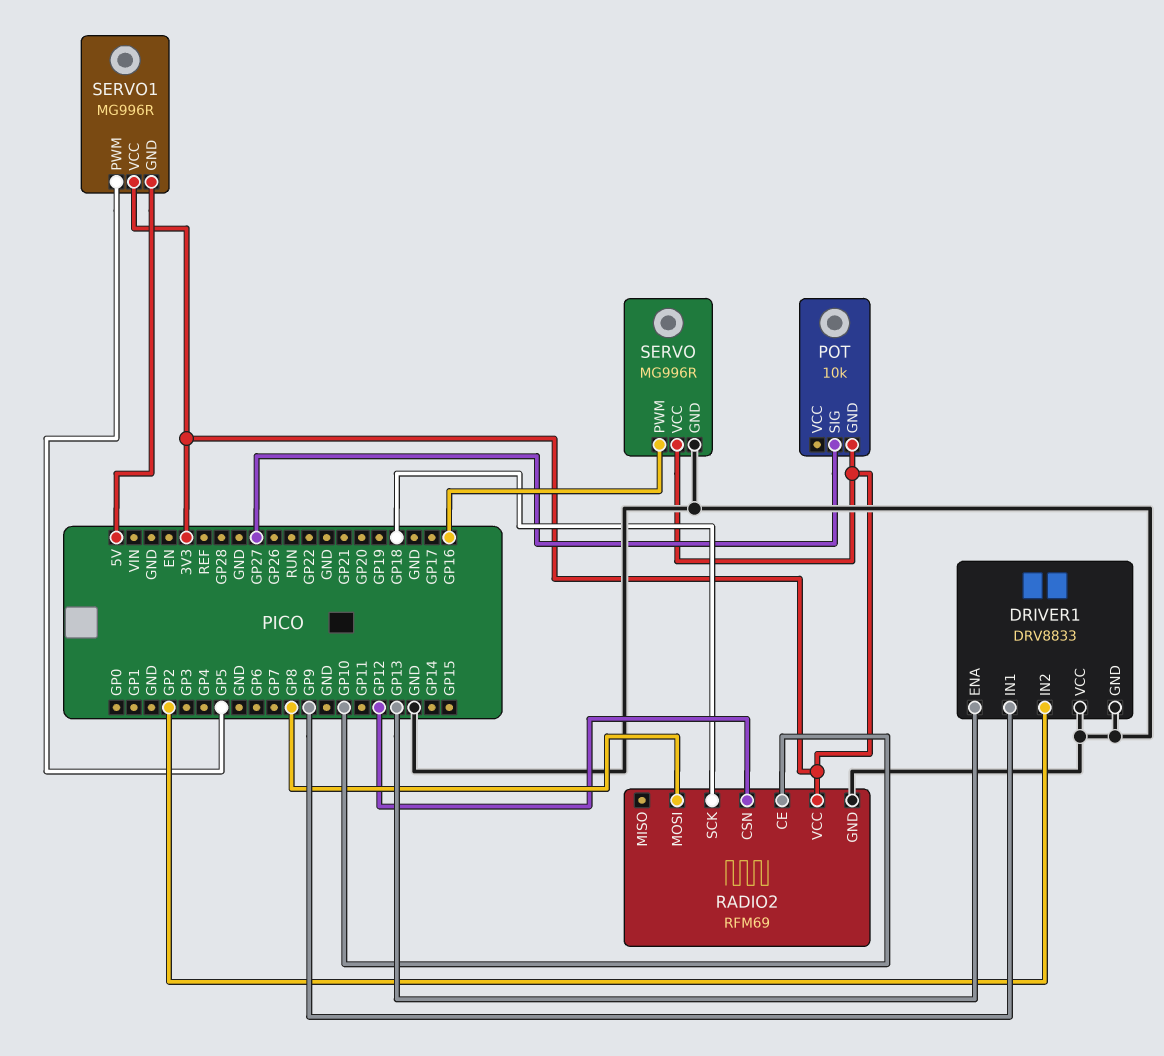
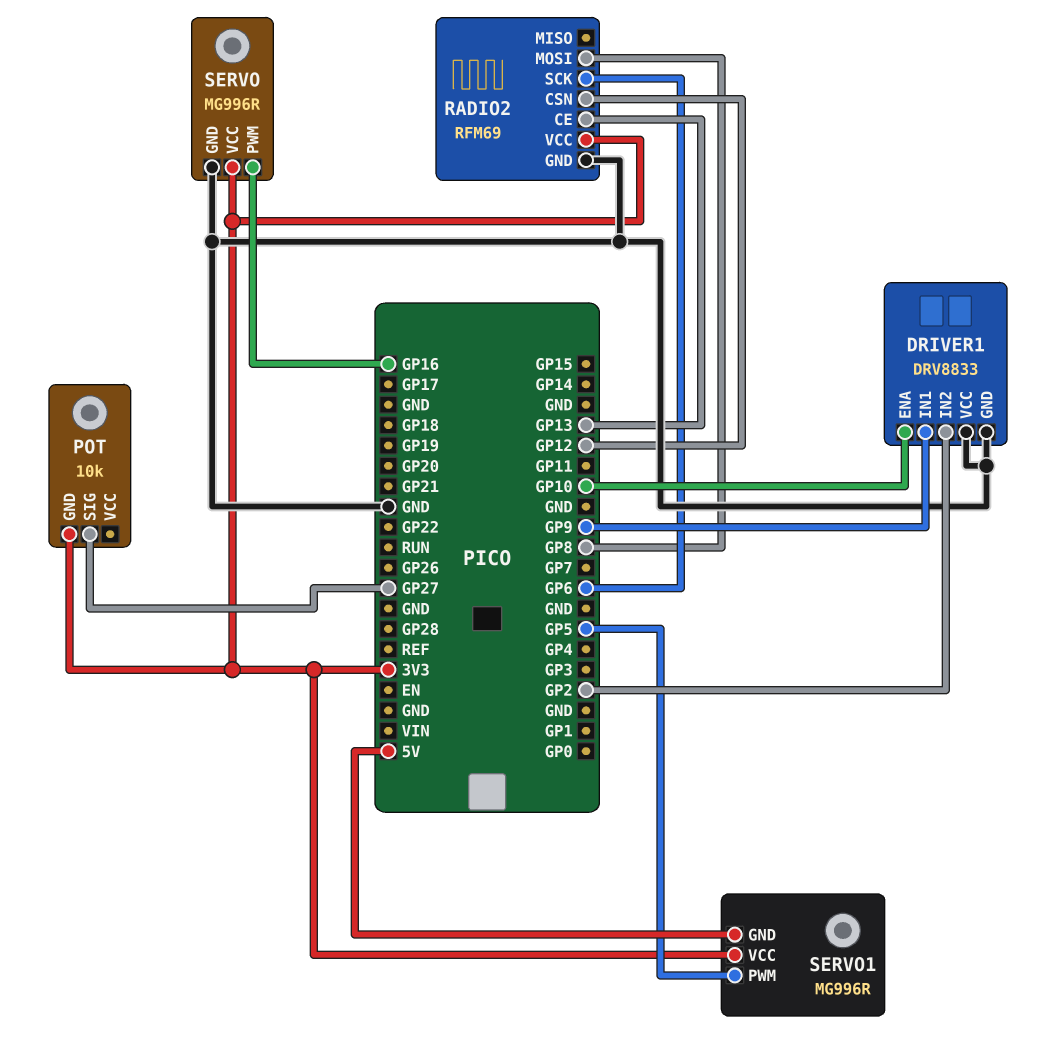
DRIVER1 pin ENA: GP13 -> GP10
RADIO2 pin CE: GP10 -> GP13
RADIO2 pin SCK: GP18 -> GP6

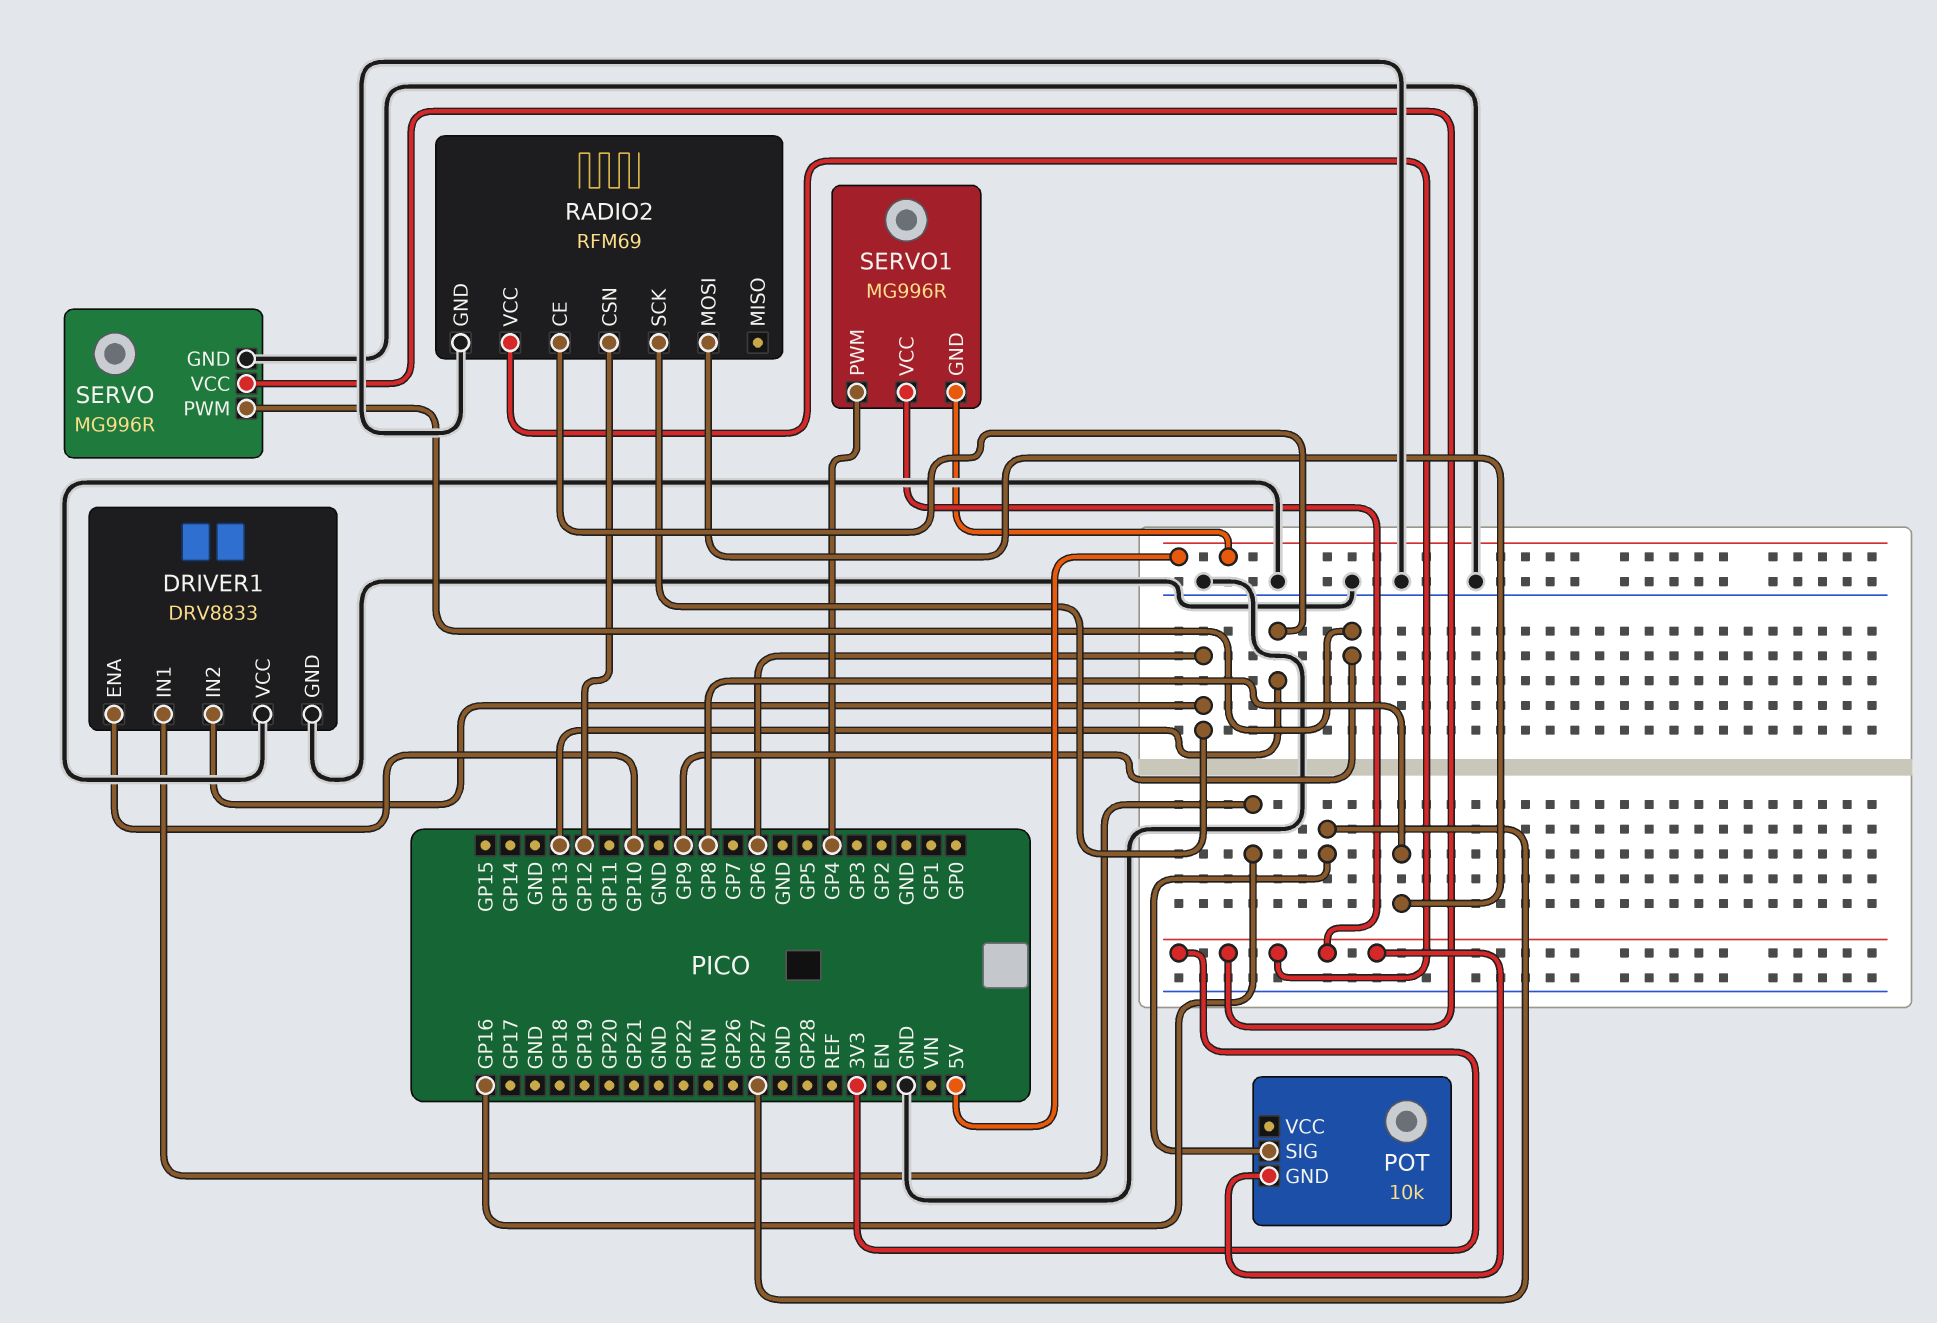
DRIVER1 pin IN1: GP9 -> GP16
DRIVER1 pin IN2: GP2 -> GP6
SERVO pin PWM: GP16 -> GP9
SERVO1 pin PWM: GP5 -> GP4

